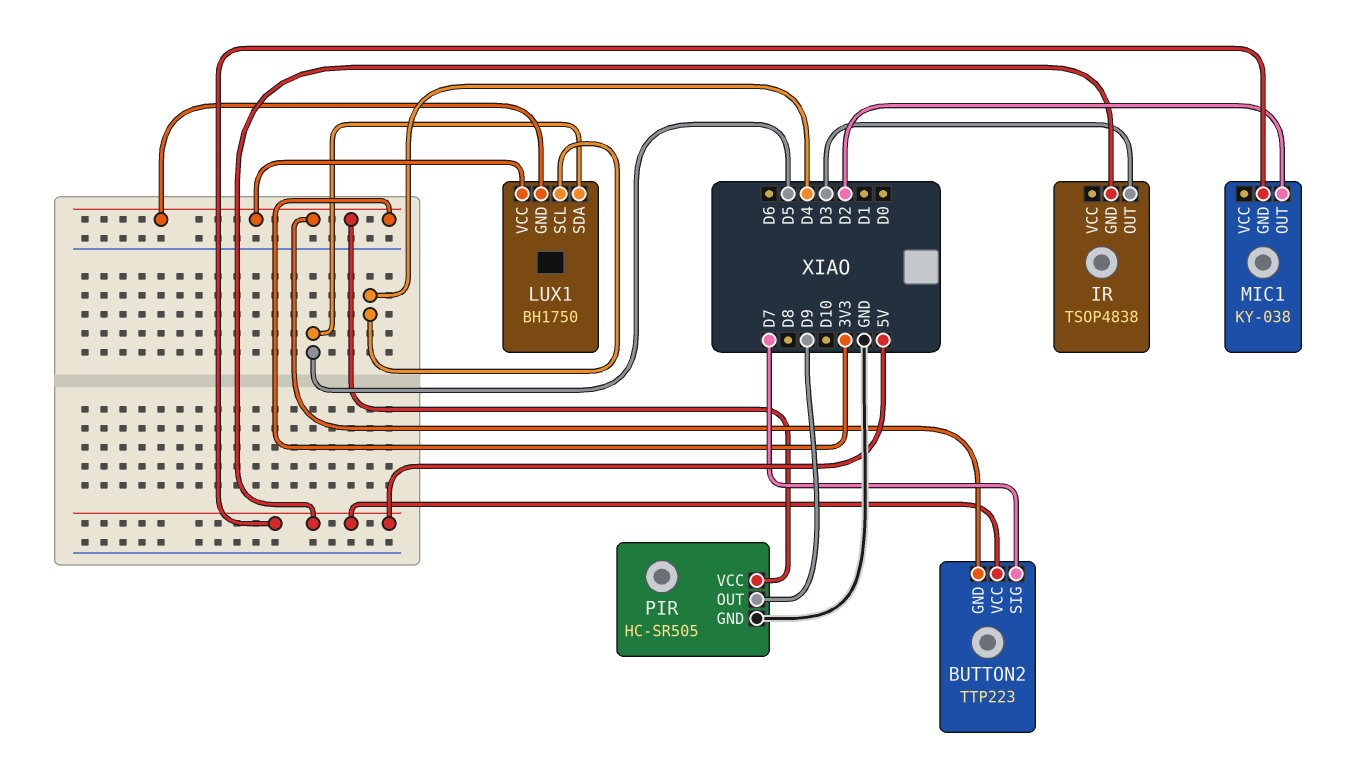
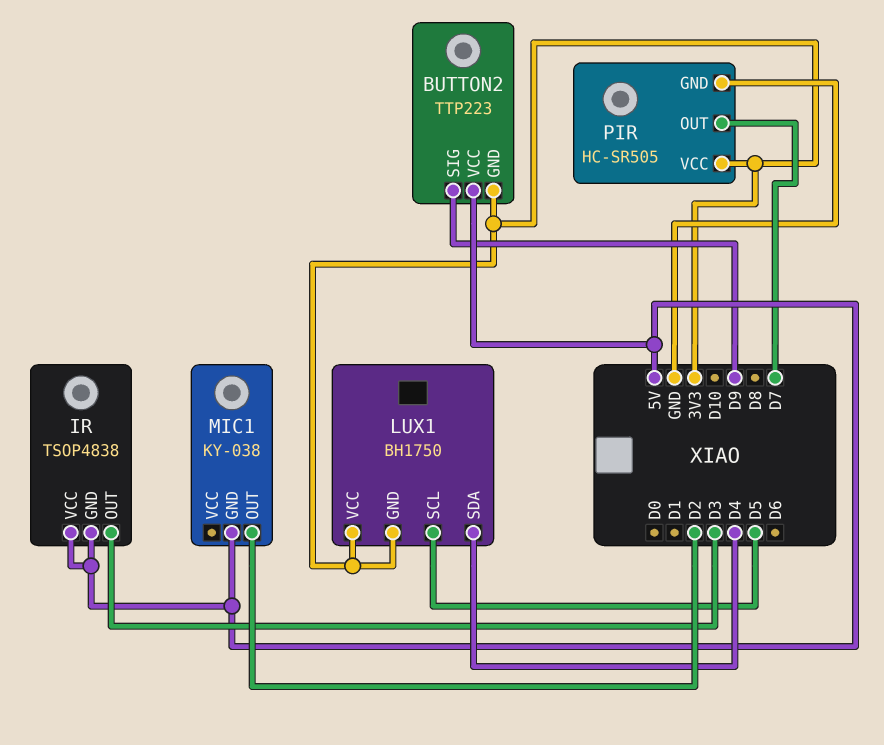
BUTTON2 pin SIG: D7 -> D9
IR pin VCC: none -> 5V
LUX1 pin SCL: D4 -> D5
LUX1 pin SDA: D5 -> D4
PIR pin OUT: D9 -> D7

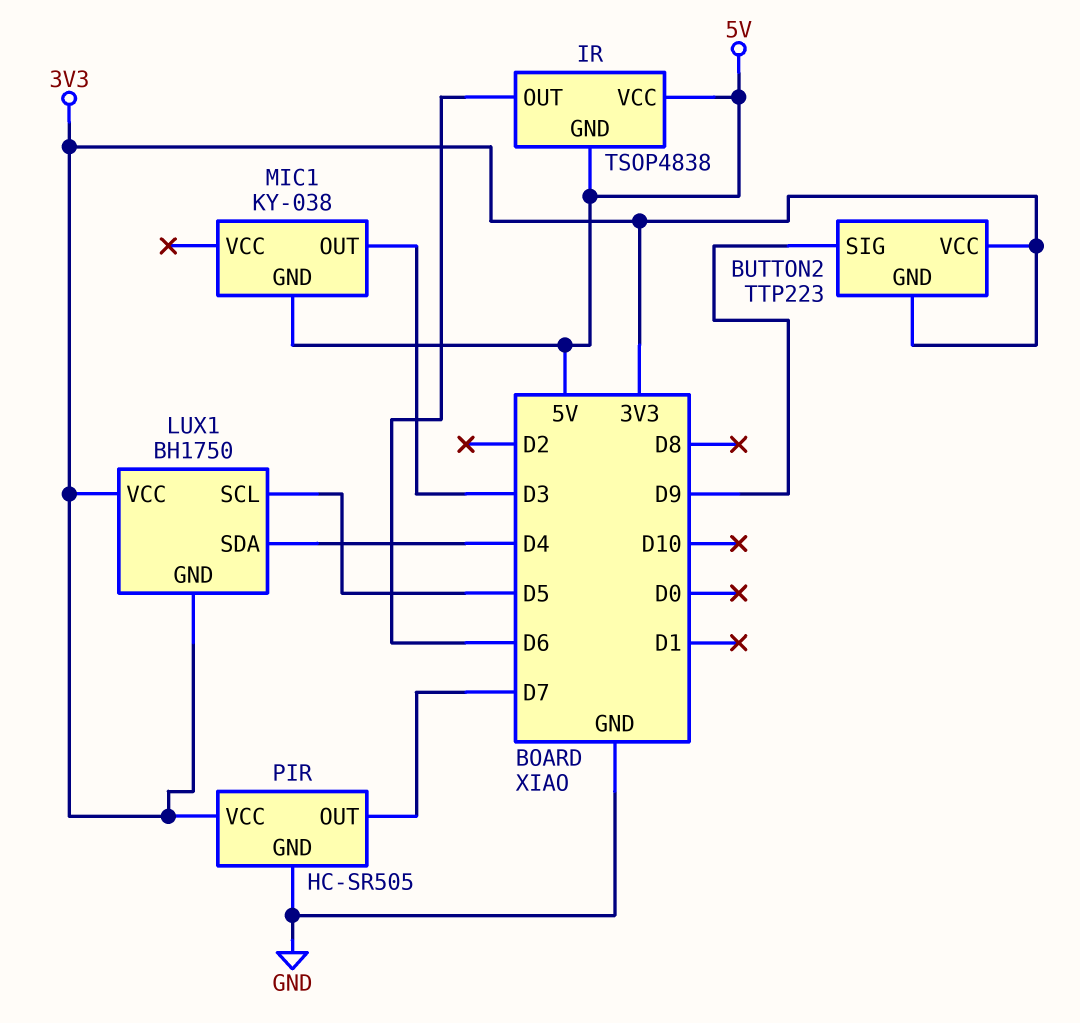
BUTTON2 pin VCC: 5V -> 3V3
IR pin OUT: D3 -> D6
MIC1 pin OUT: D2 -> D3

